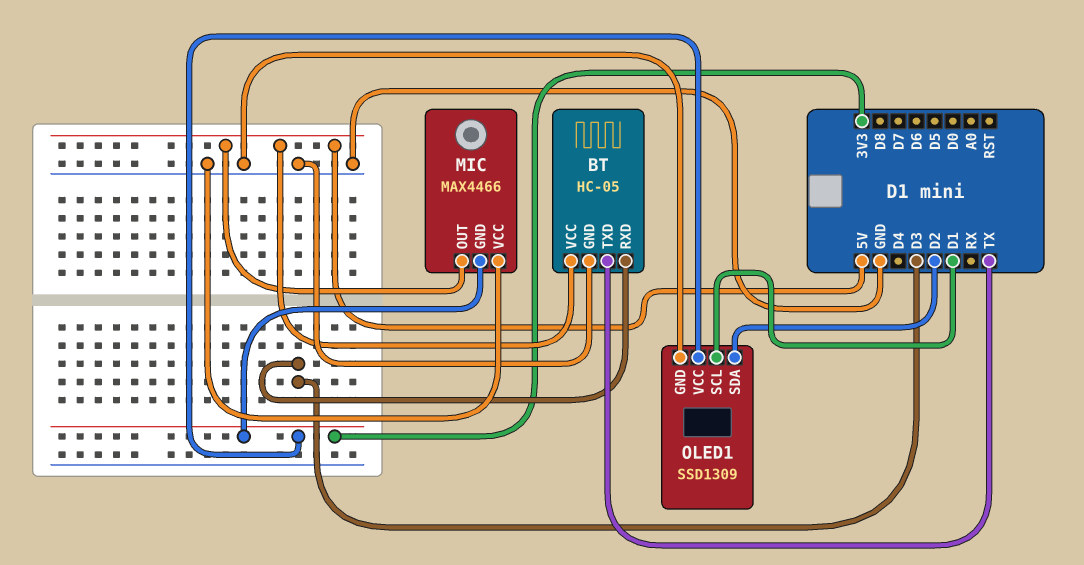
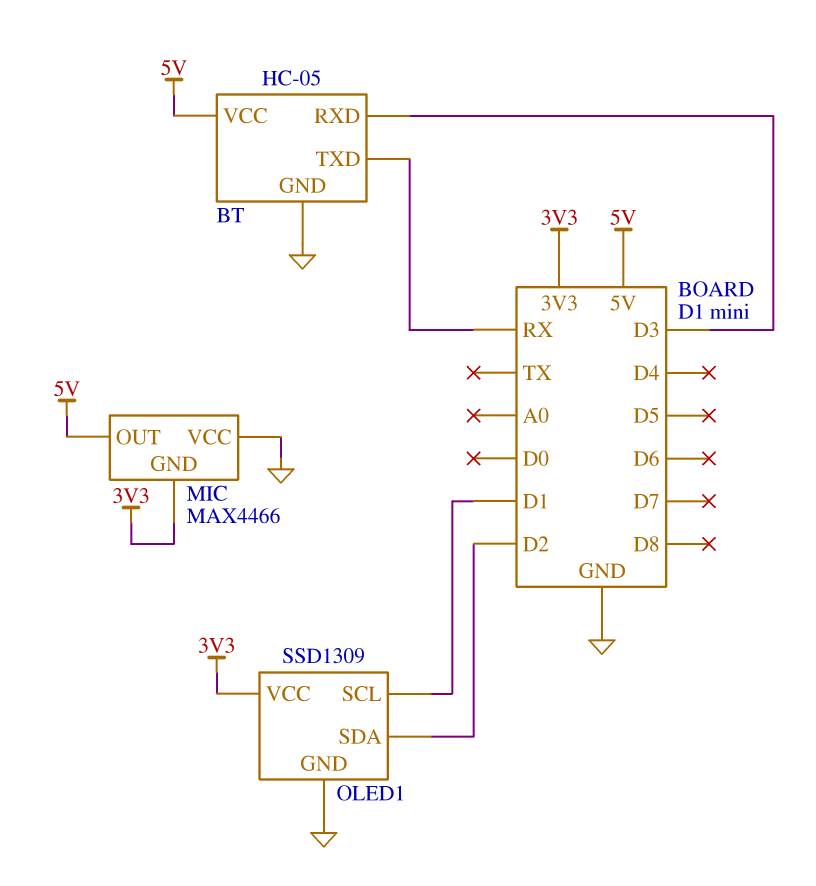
BT pin TXD: TX -> RX

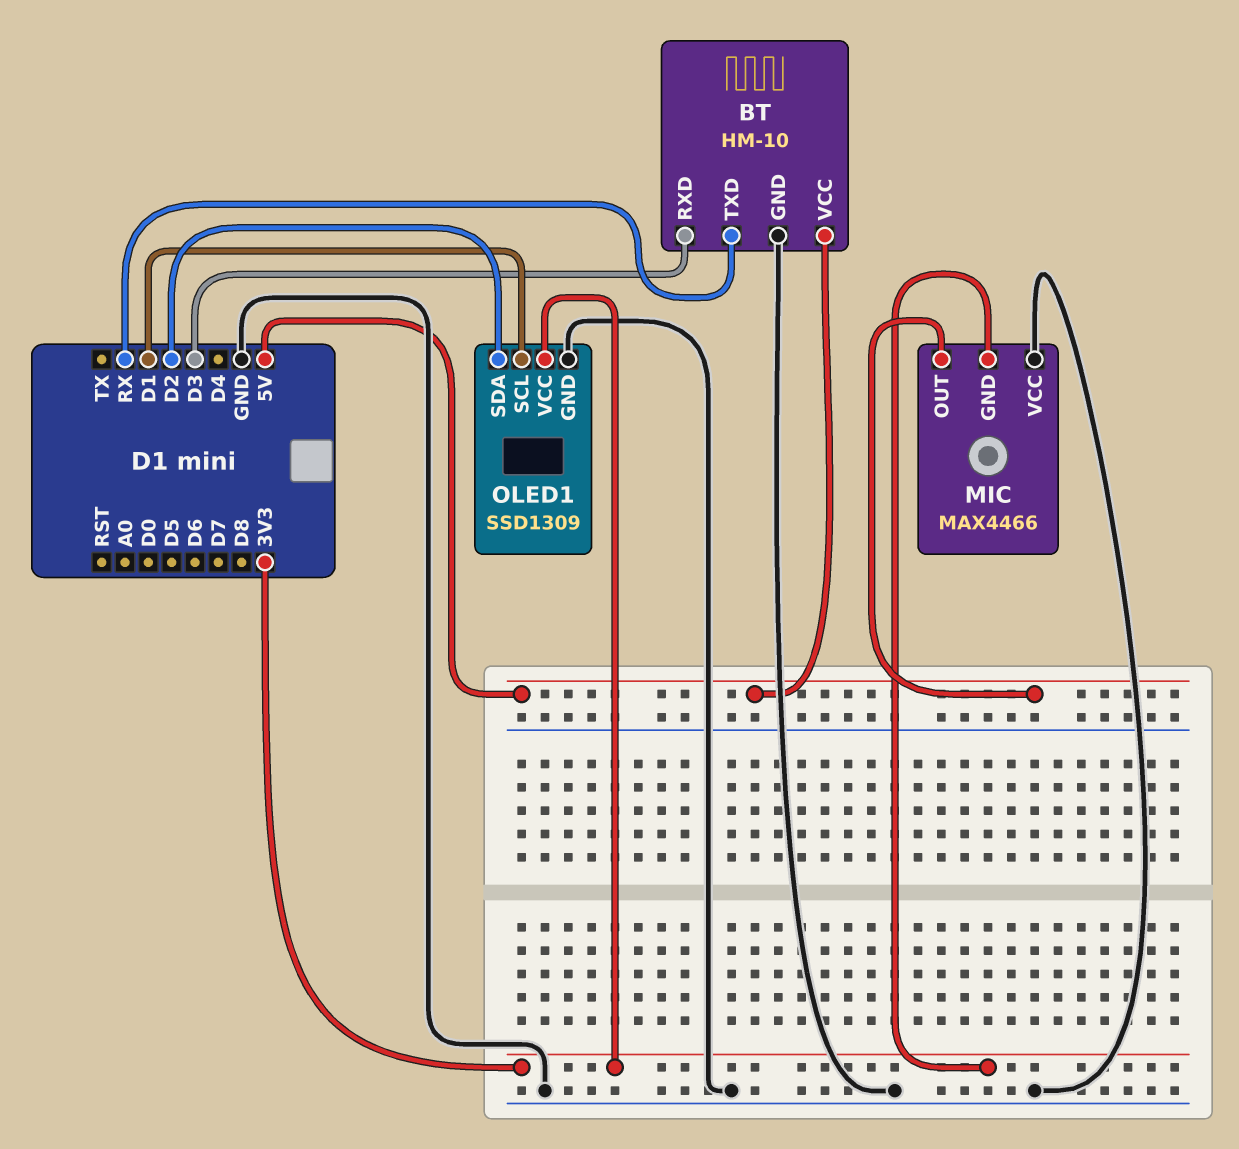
BT: HC-05 -> HM-10

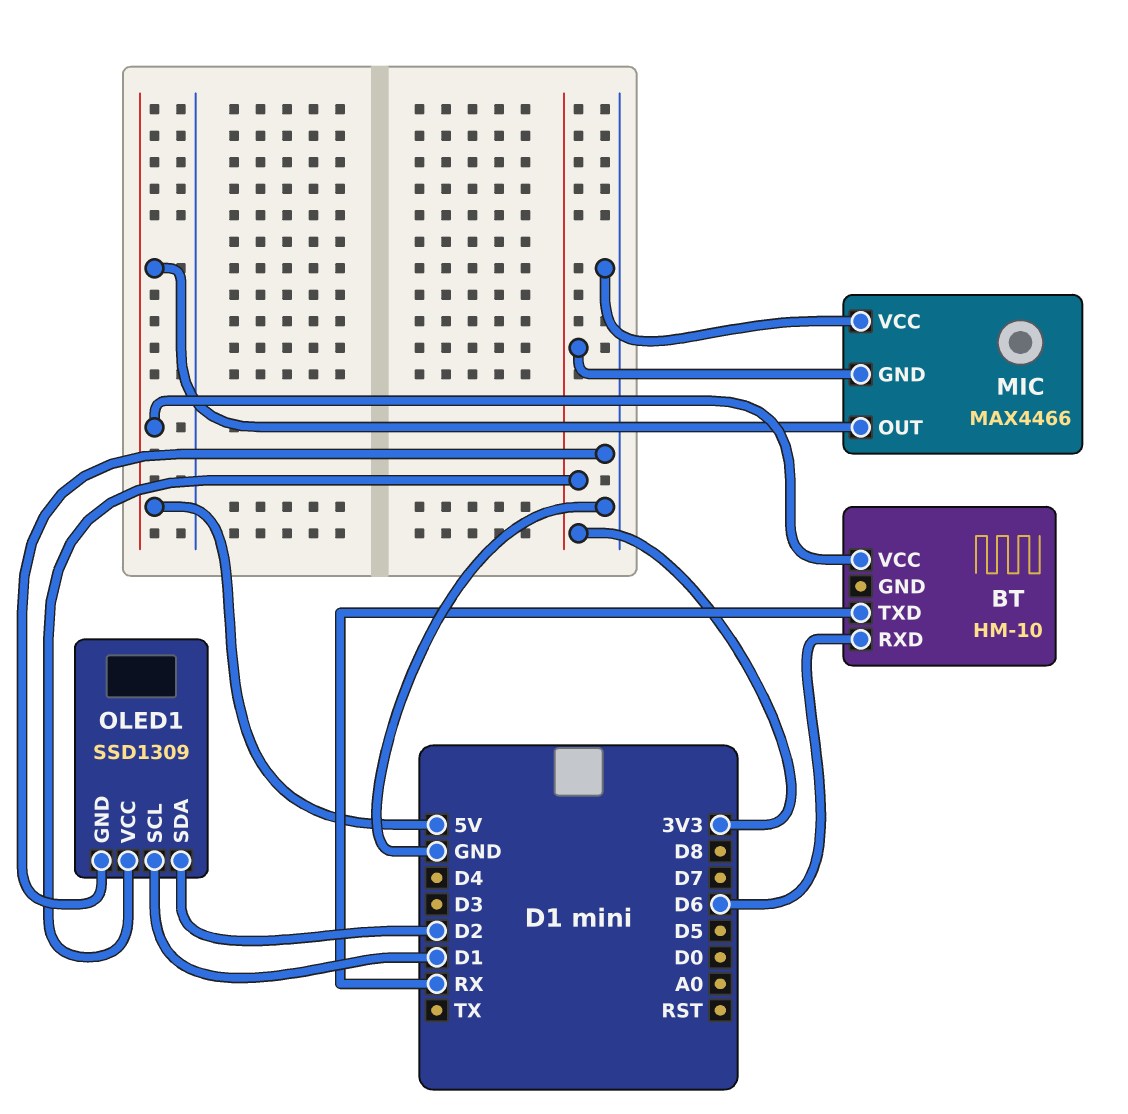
BT pin GND: GND -> none
BT pin RXD: D3 -> D6

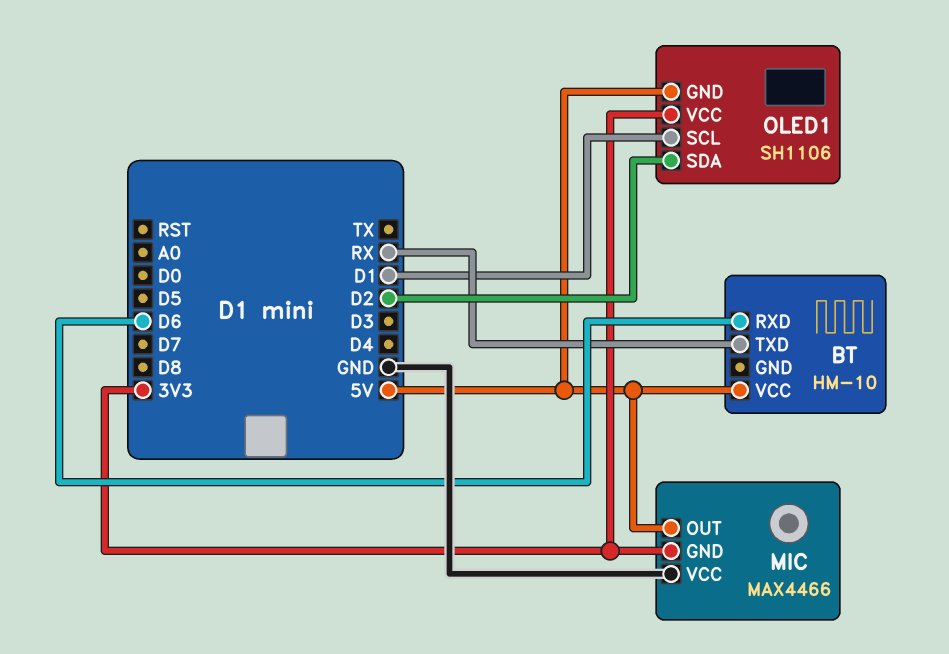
OLED1: SSD1309 -> SH1106
OLED1 pin GND: GND -> 5V

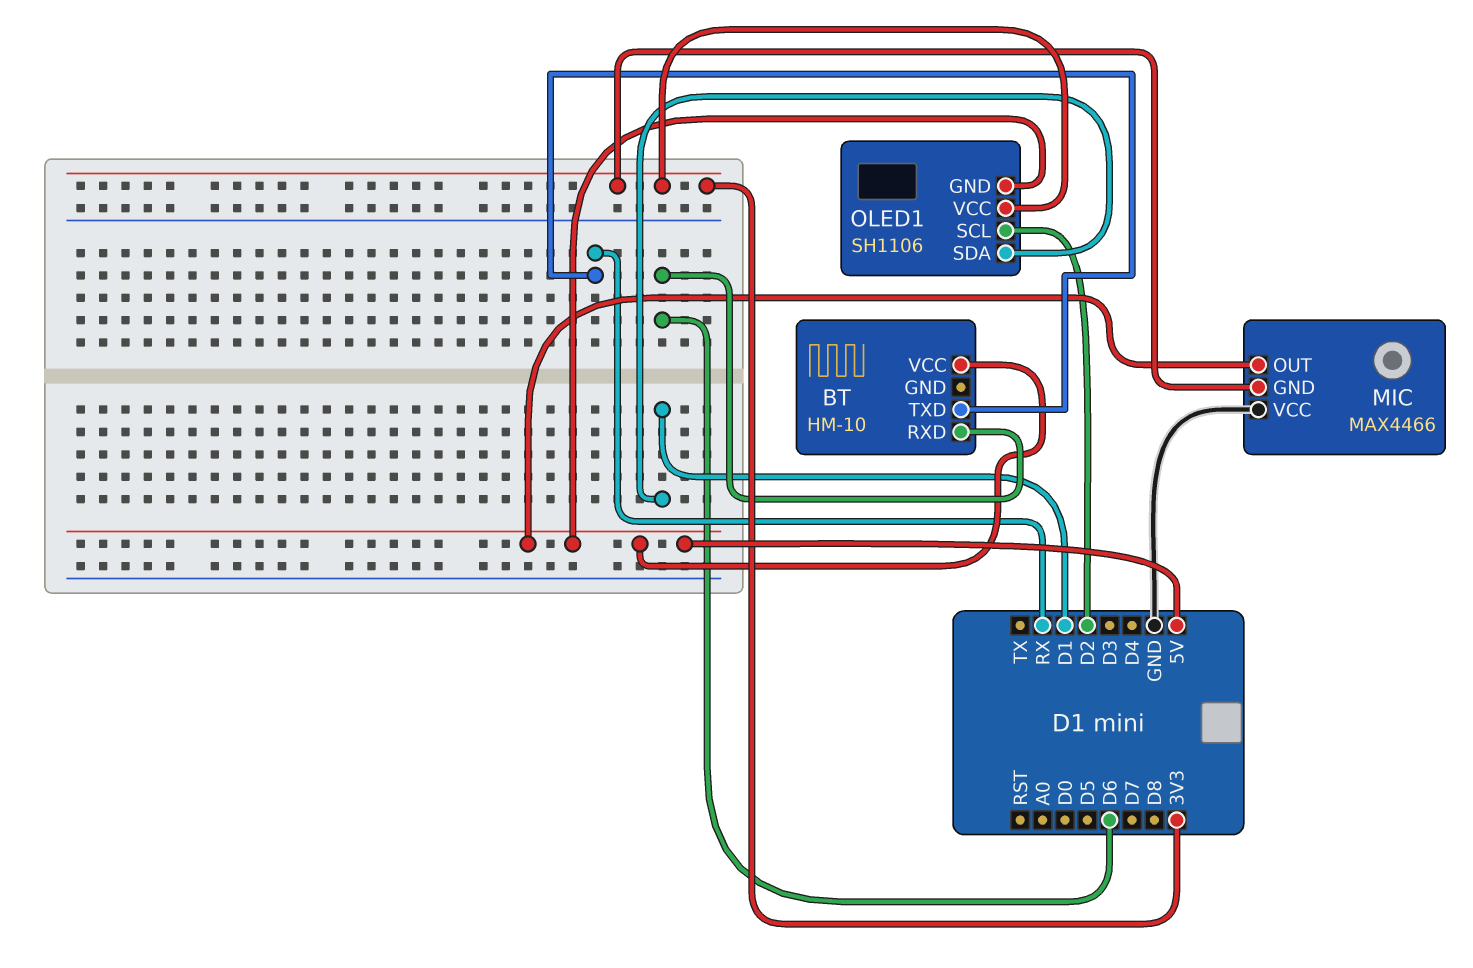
OLED1 pin SCL: D1 -> D2
OLED1 pin SDA: D2 -> D1

